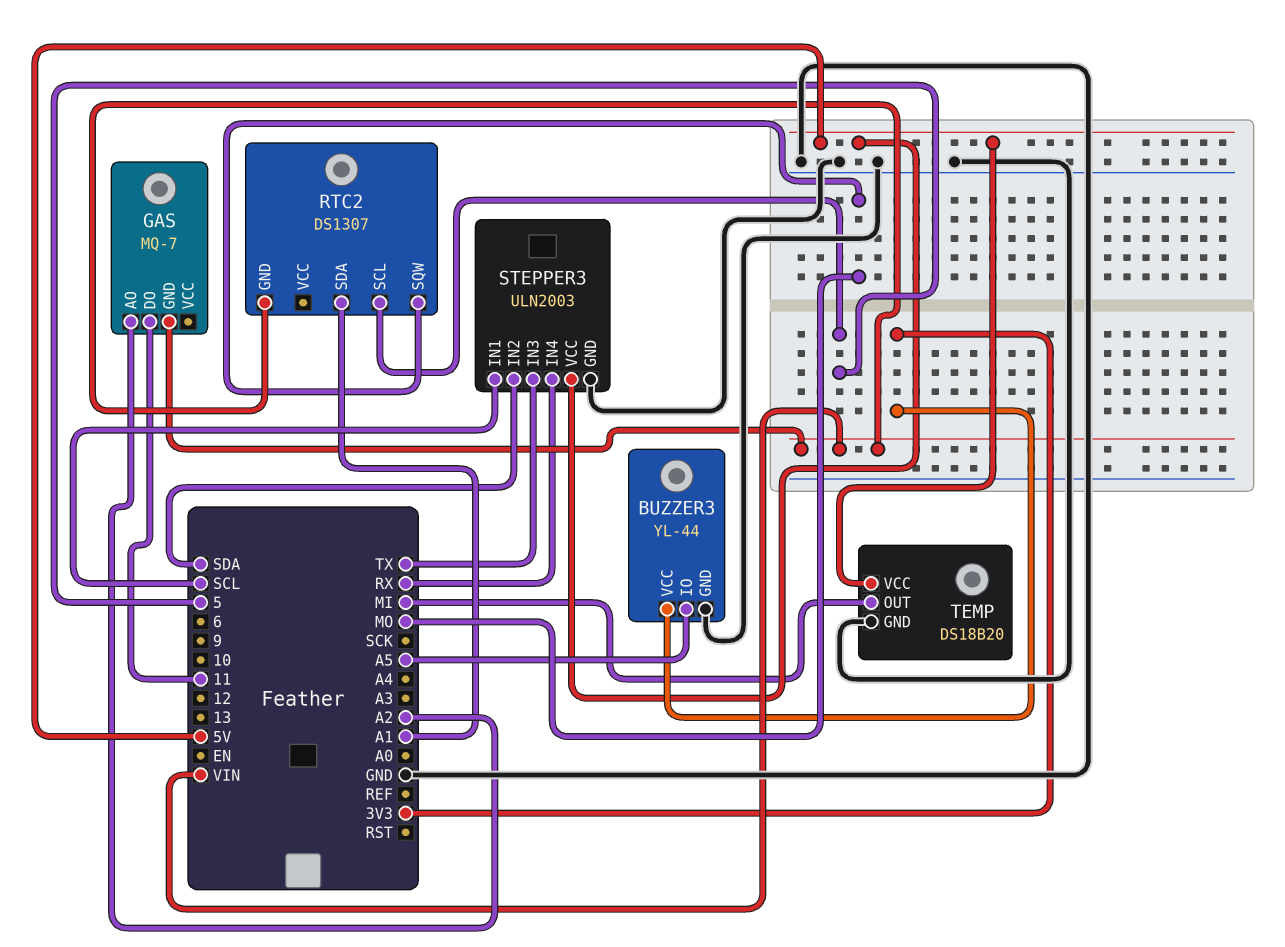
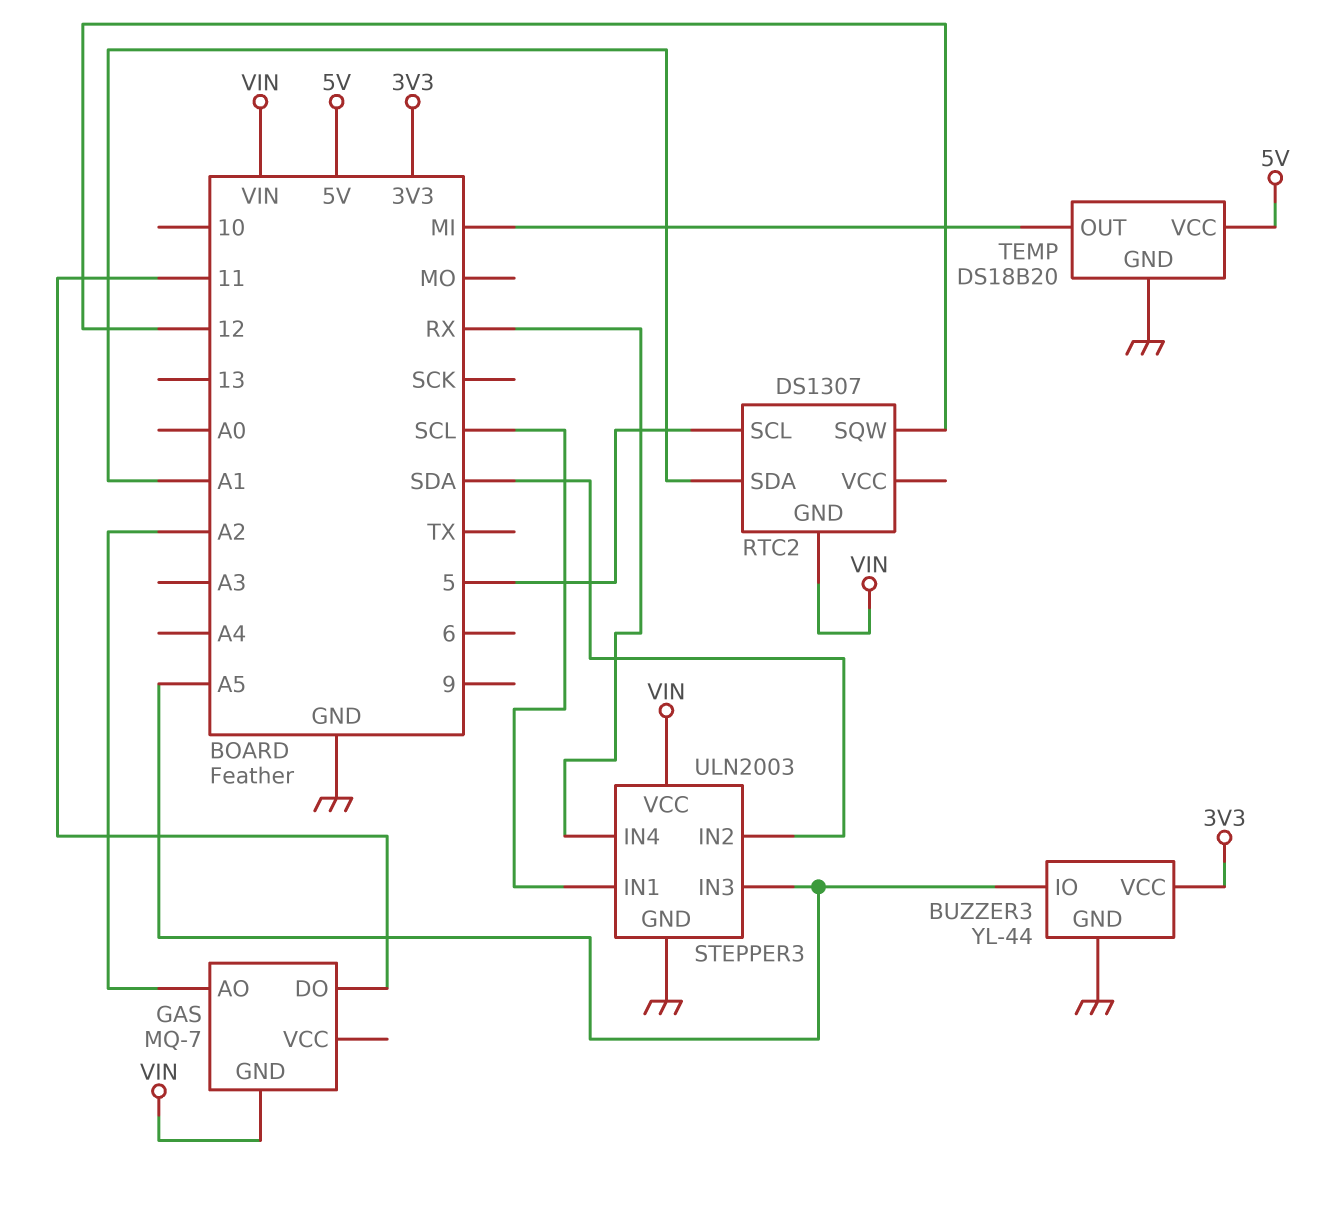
RTC2 pin SQW: MO -> 12
STEPPER3 pin IN3: TX -> A5
STEPPER3 pin VCC: 5V -> VIN

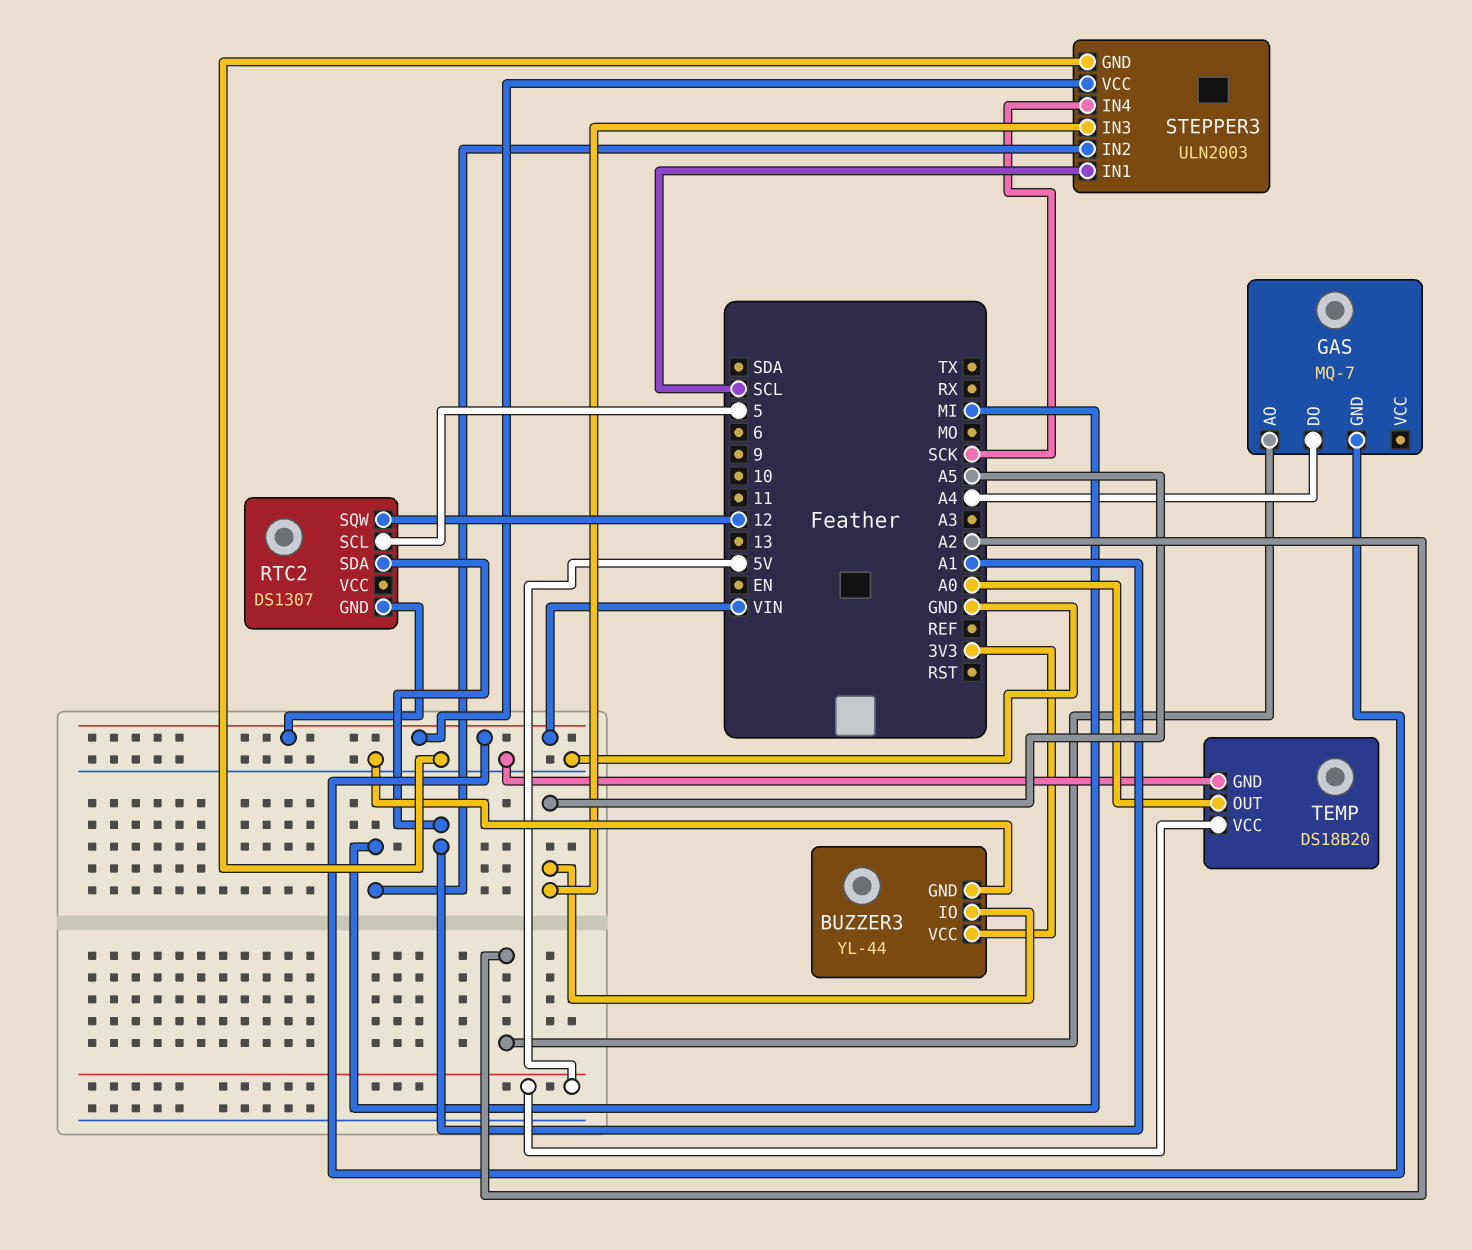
GAS pin DO: 11 -> A4
STEPPER3 pin IN2: SDA -> MI
STEPPER3 pin IN4: RX -> SCK
TEMP pin OUT: MI -> A0

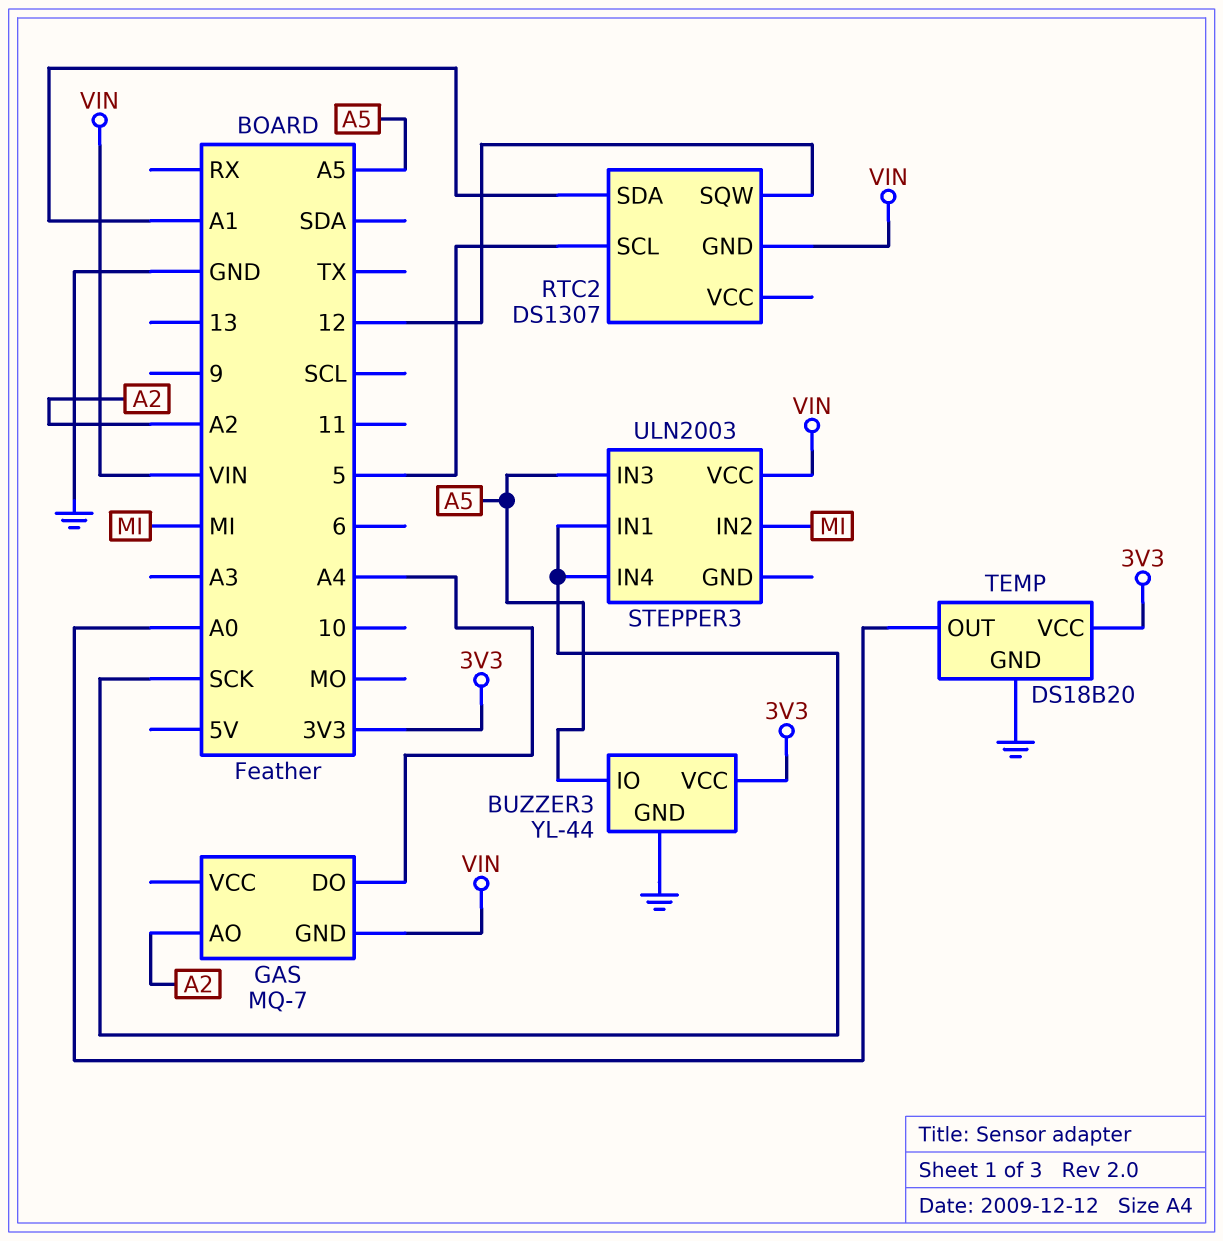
STEPPER3 pin GND: GND -> none
STEPPER3 pin IN1: SCL -> SCK
TEMP pin VCC: 5V -> 3V3

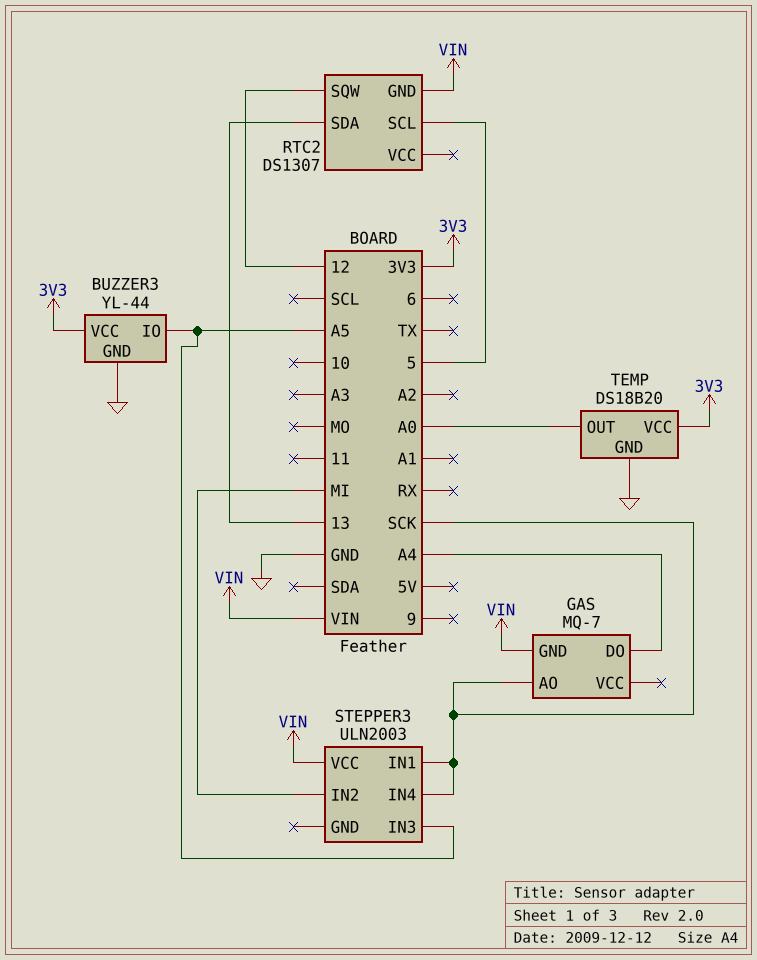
GAS pin AO: A2 -> SCK
RTC2 pin SDA: A1 -> 13

